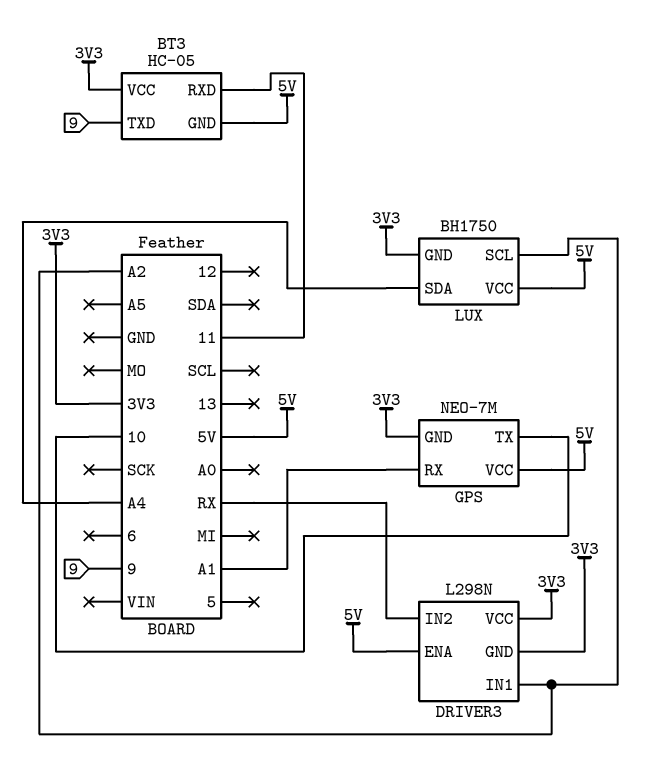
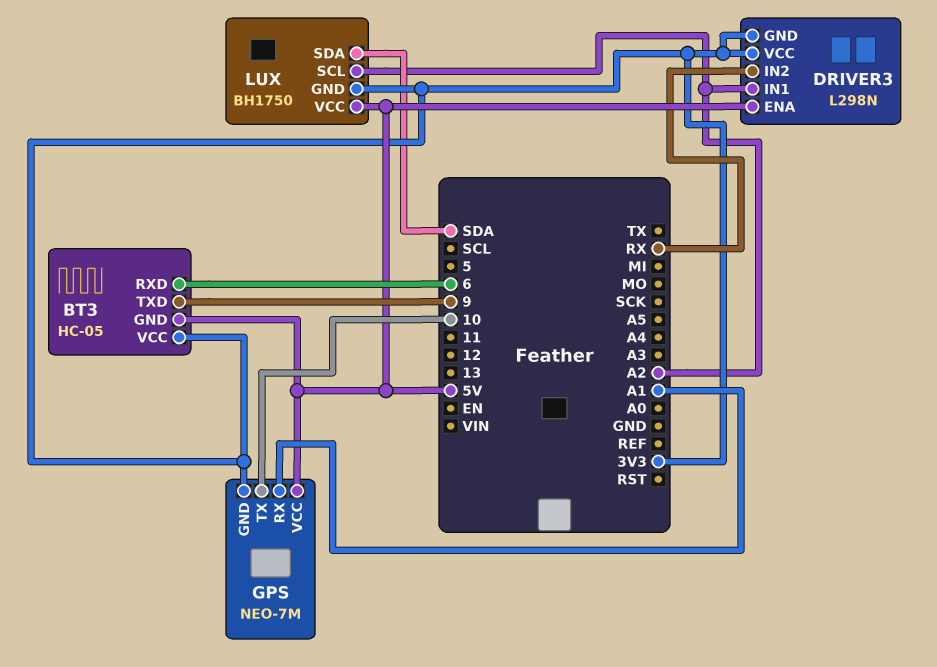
BT3 pin RXD: 11 -> 6
LUX pin SDA: A4 -> SDA

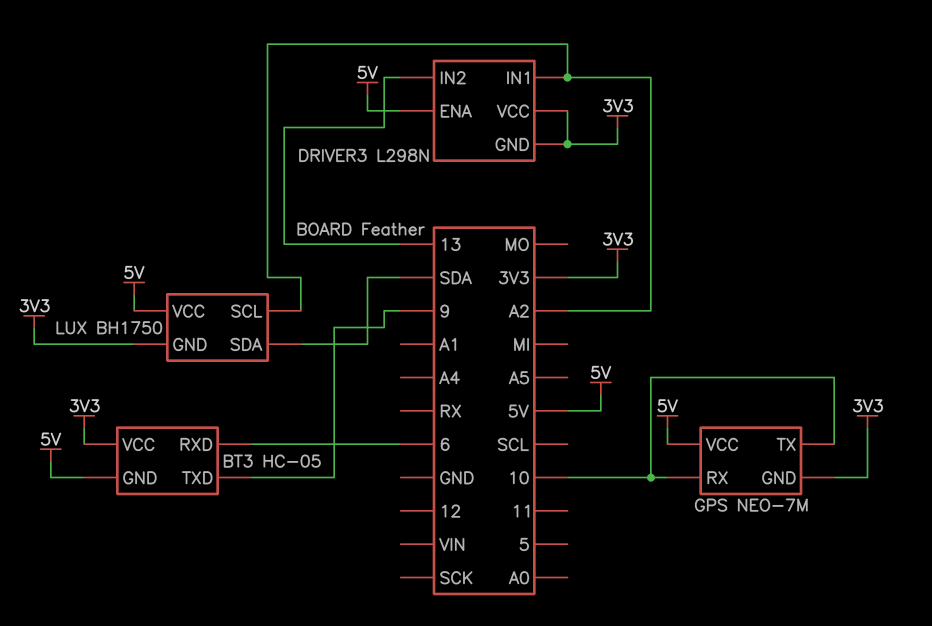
DRIVER3 pin IN2: RX -> 13
GPS pin RX: A1 -> 10

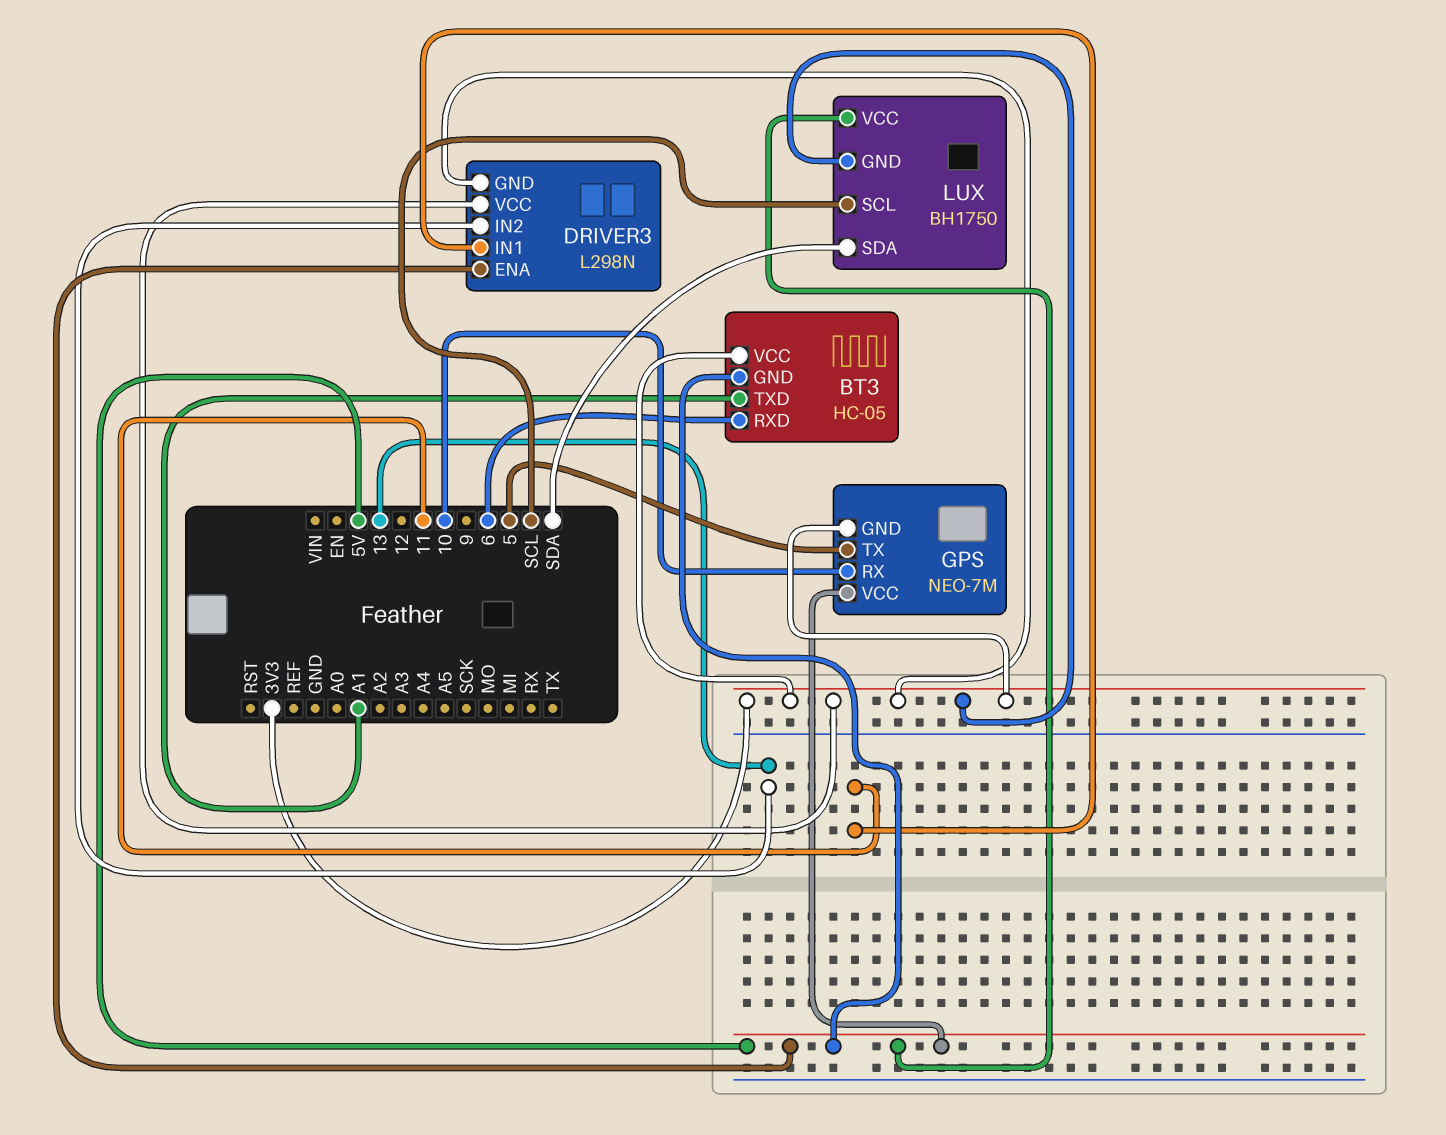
BT3 pin TXD: 9 -> A1
DRIVER3 pin IN1: A2 -> 11
GPS pin TX: 10 -> 5
LUX pin SCL: A2 -> SCL

